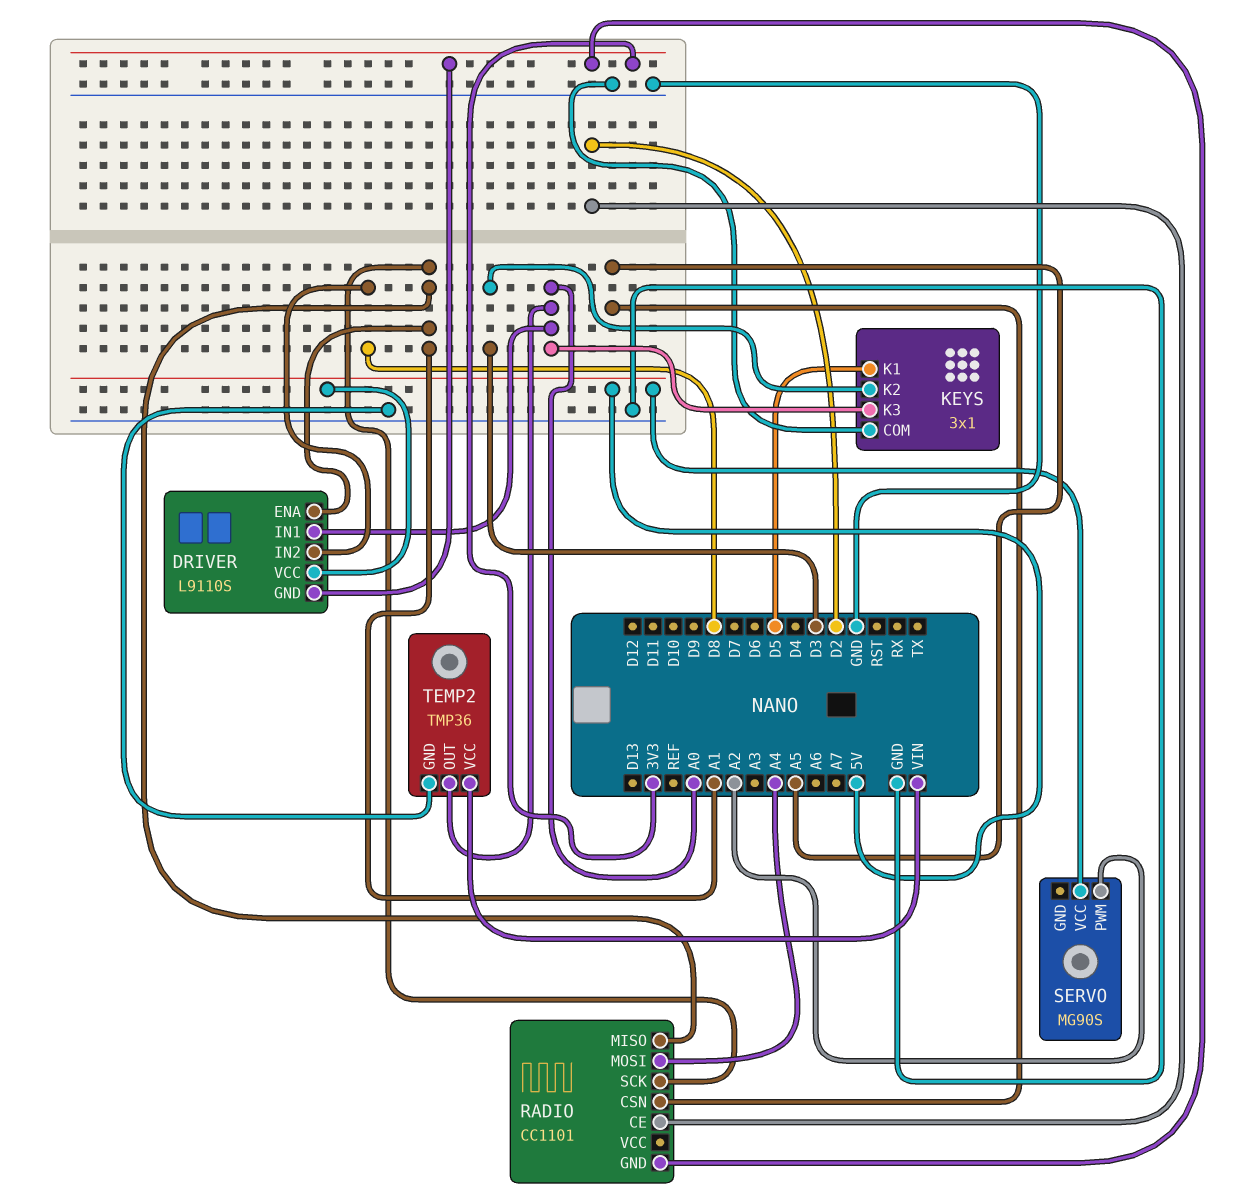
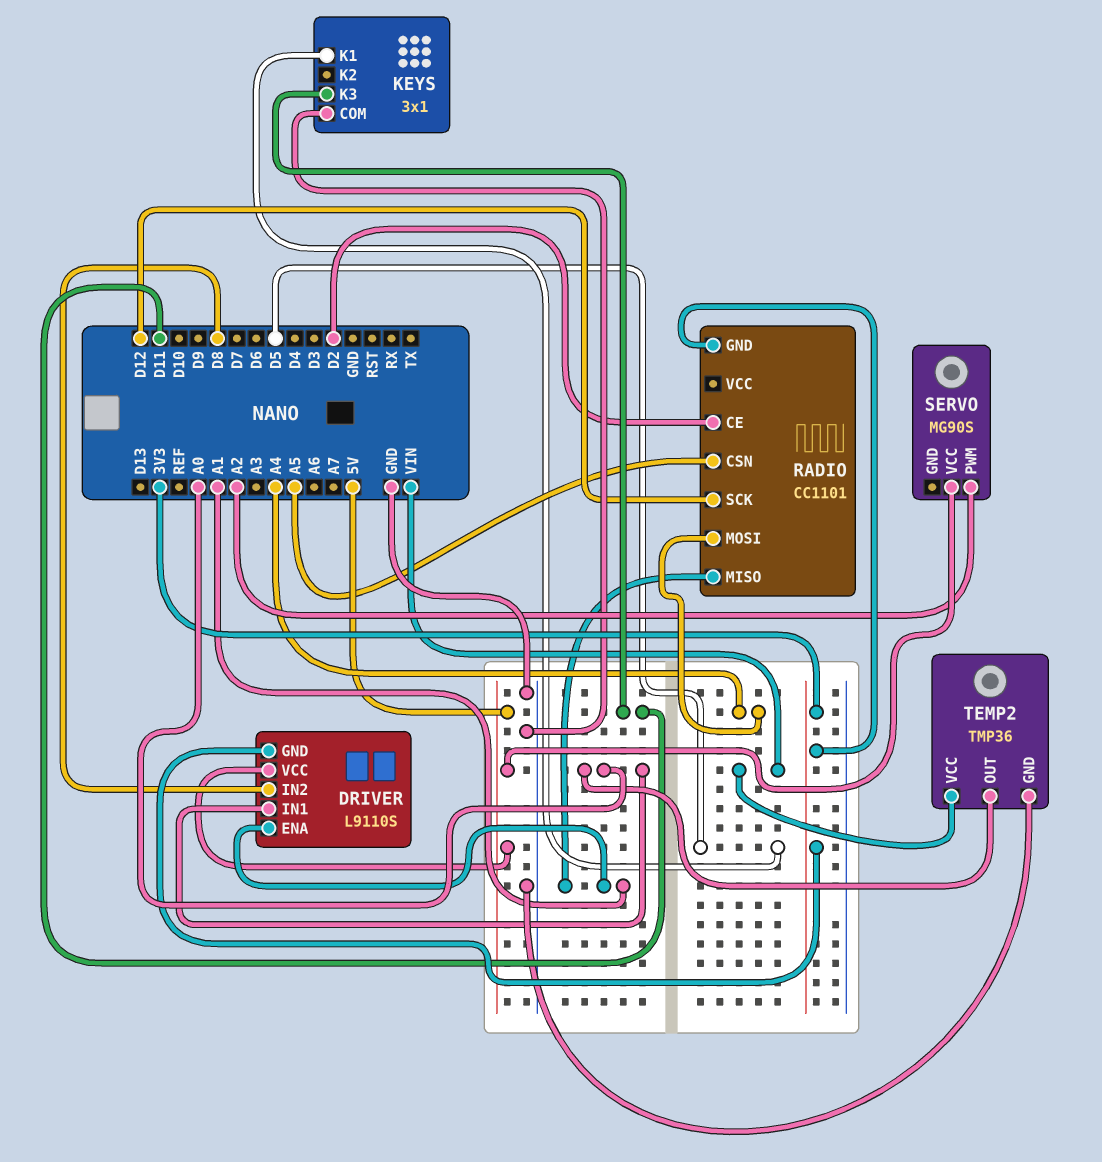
KEYS pin K2: D3 -> none
KEYS pin K3: A0 -> D11
RADIO pin SCK: A1 -> D12

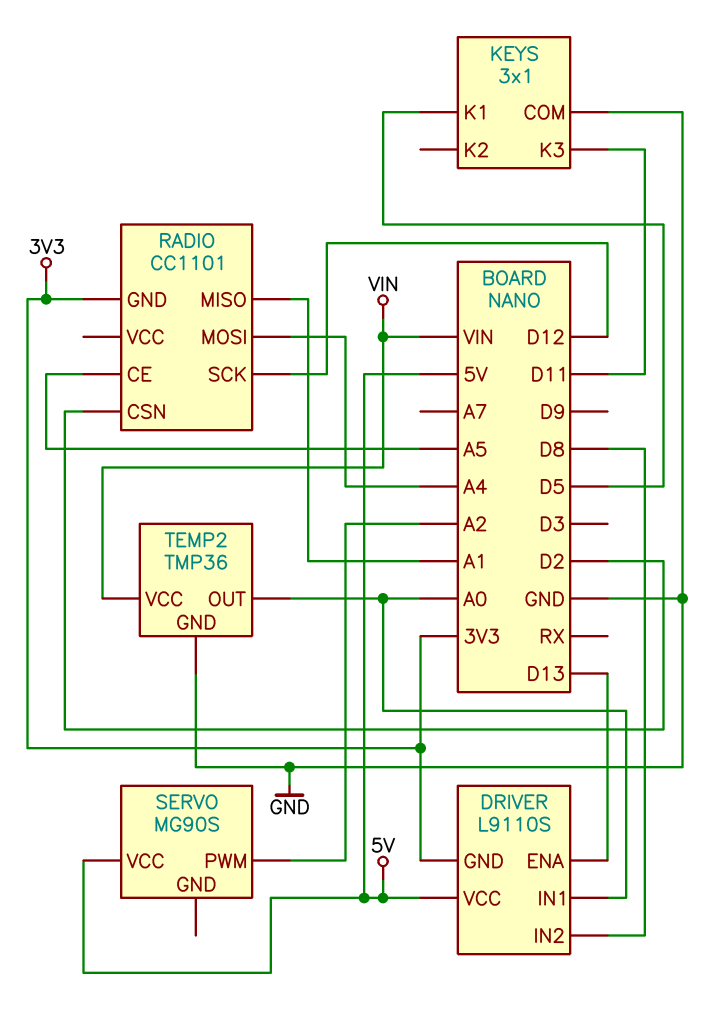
DRIVER pin ENA: A1 -> D13
RADIO pin CE: D2 -> A5
RADIO pin CSN: A5 -> D2

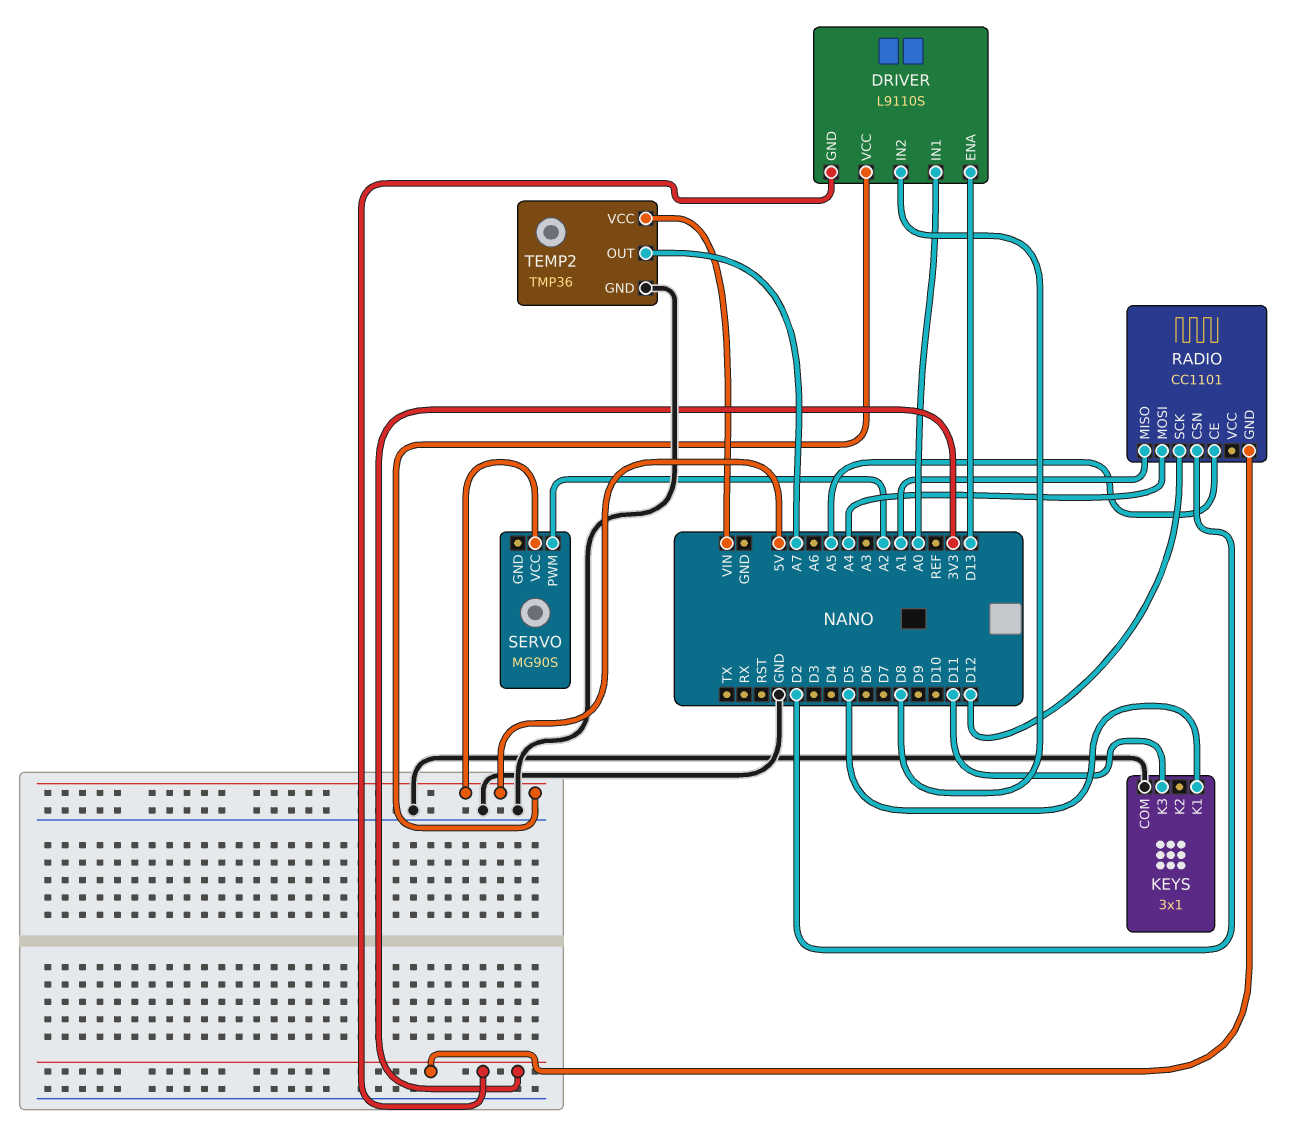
TEMP2 pin OUT: A0 -> A7

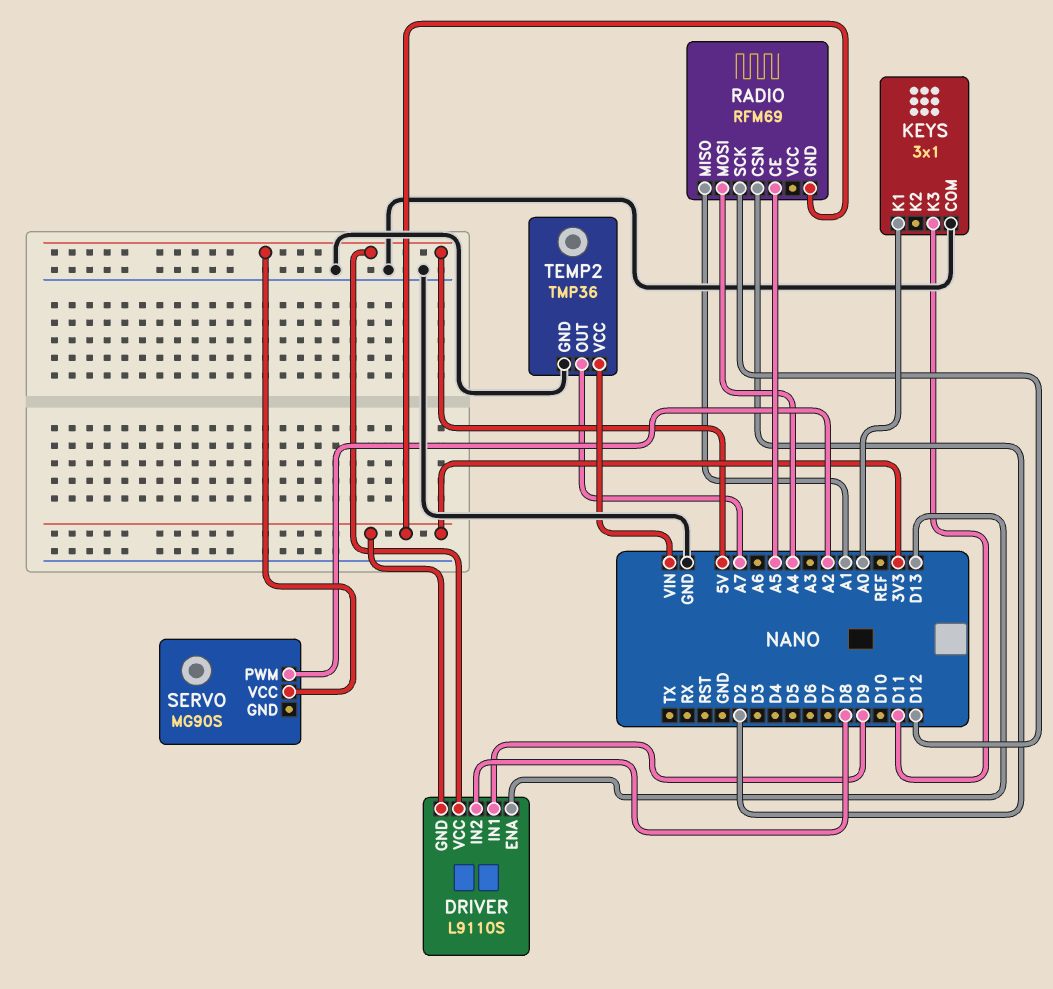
DRIVER pin IN1: A0 -> D9
KEYS pin K1: D5 -> A0
RADIO: CC1101 -> RFM69

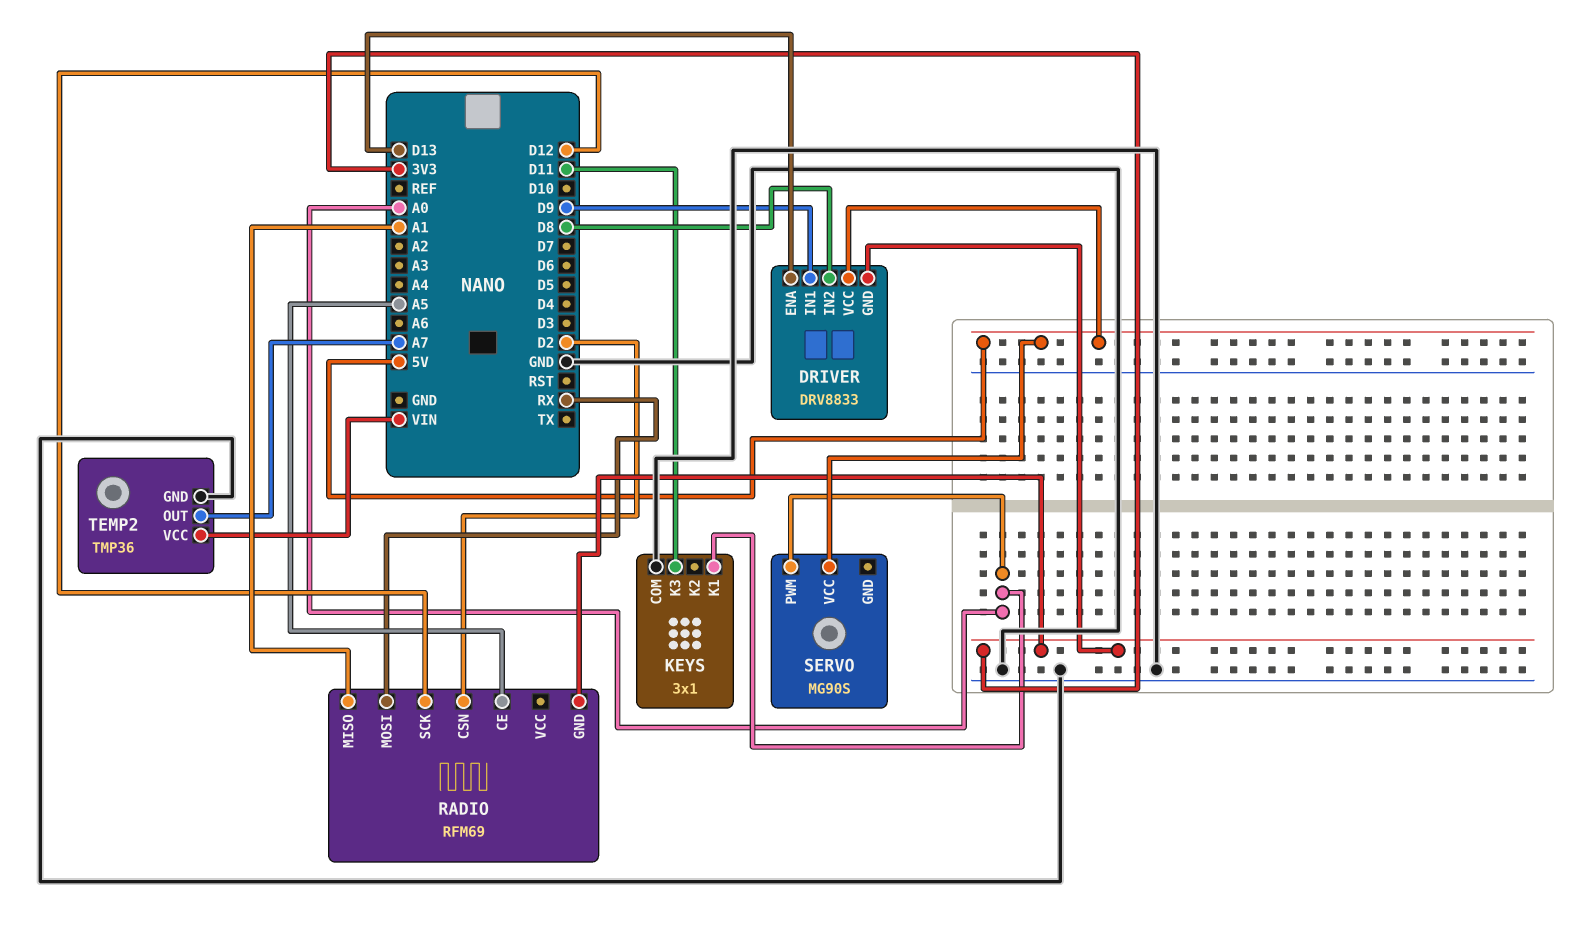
DRIVER: L9110S -> DRV8833
RADIO pin MOSI: A4 -> RX
SERVO pin PWM: A2 -> A0

